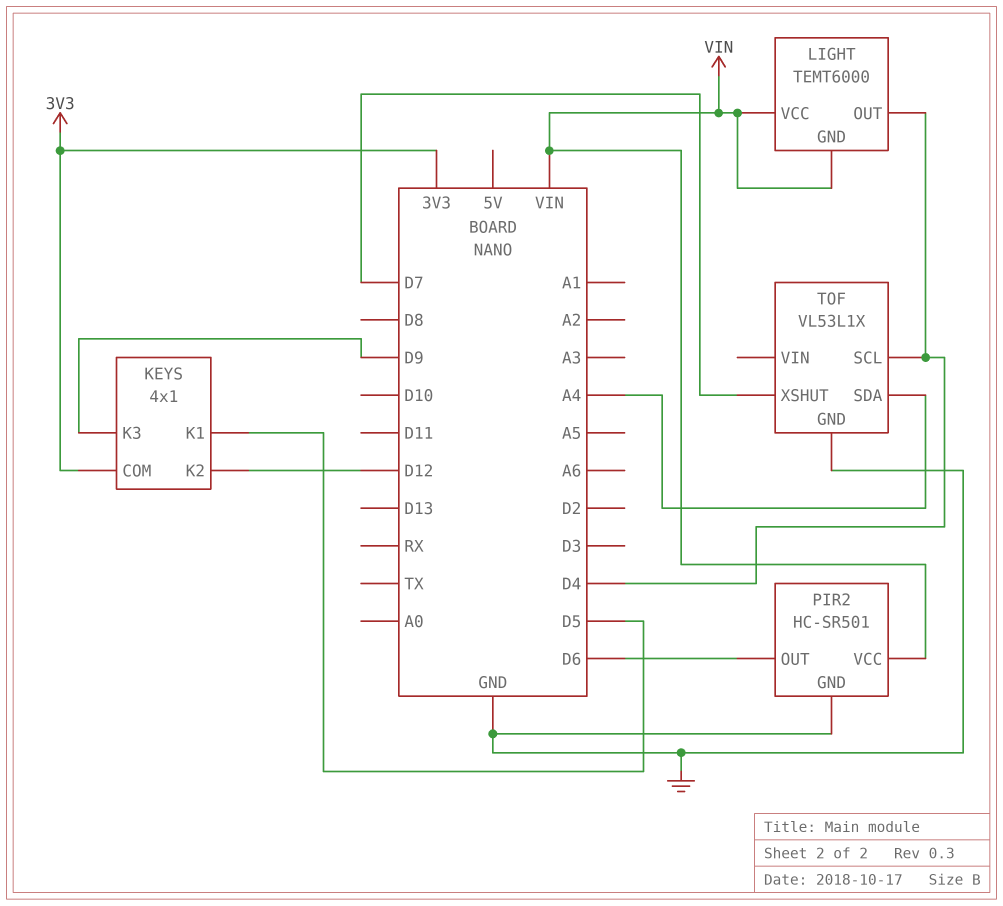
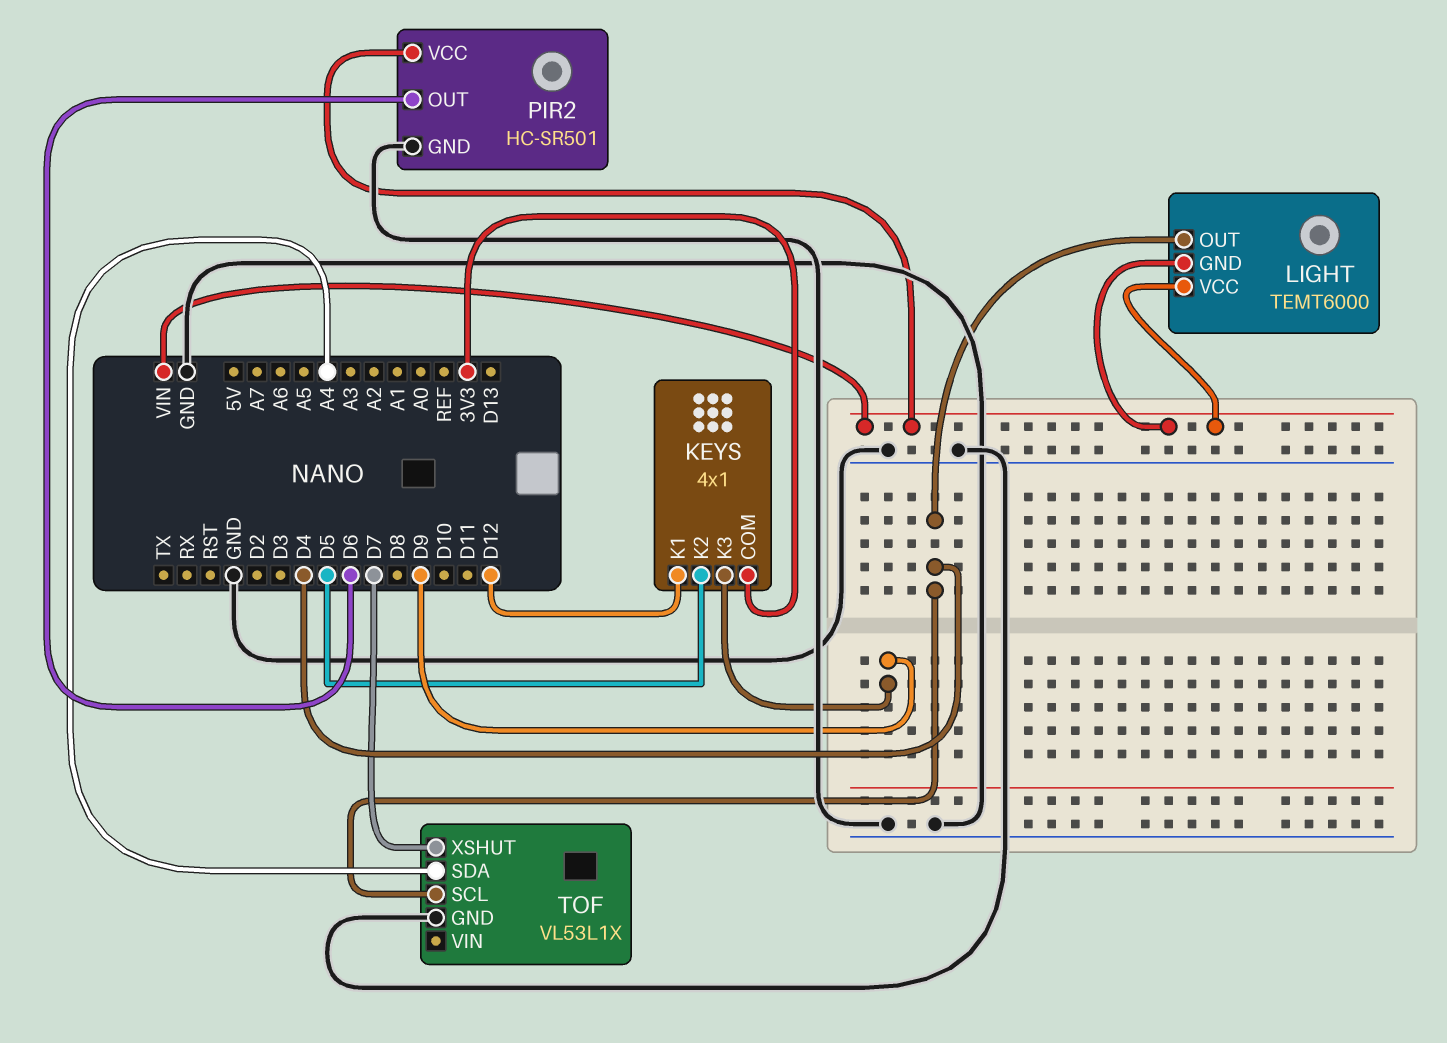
KEYS pin K1: D5 -> D12
KEYS pin K2: D12 -> D5

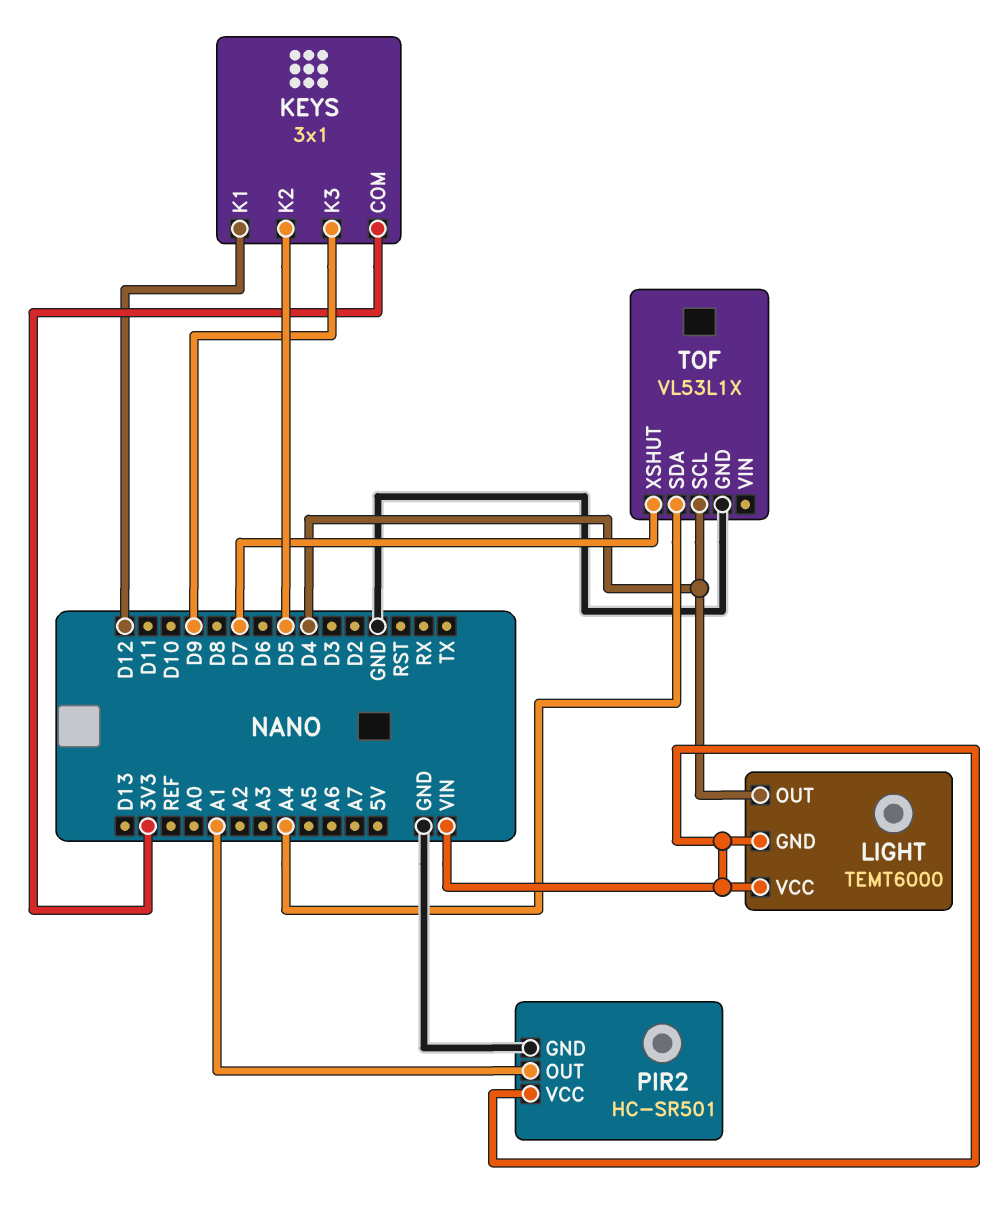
KEYS: 4x1 -> 3x1
PIR2 pin OUT: D6 -> A1

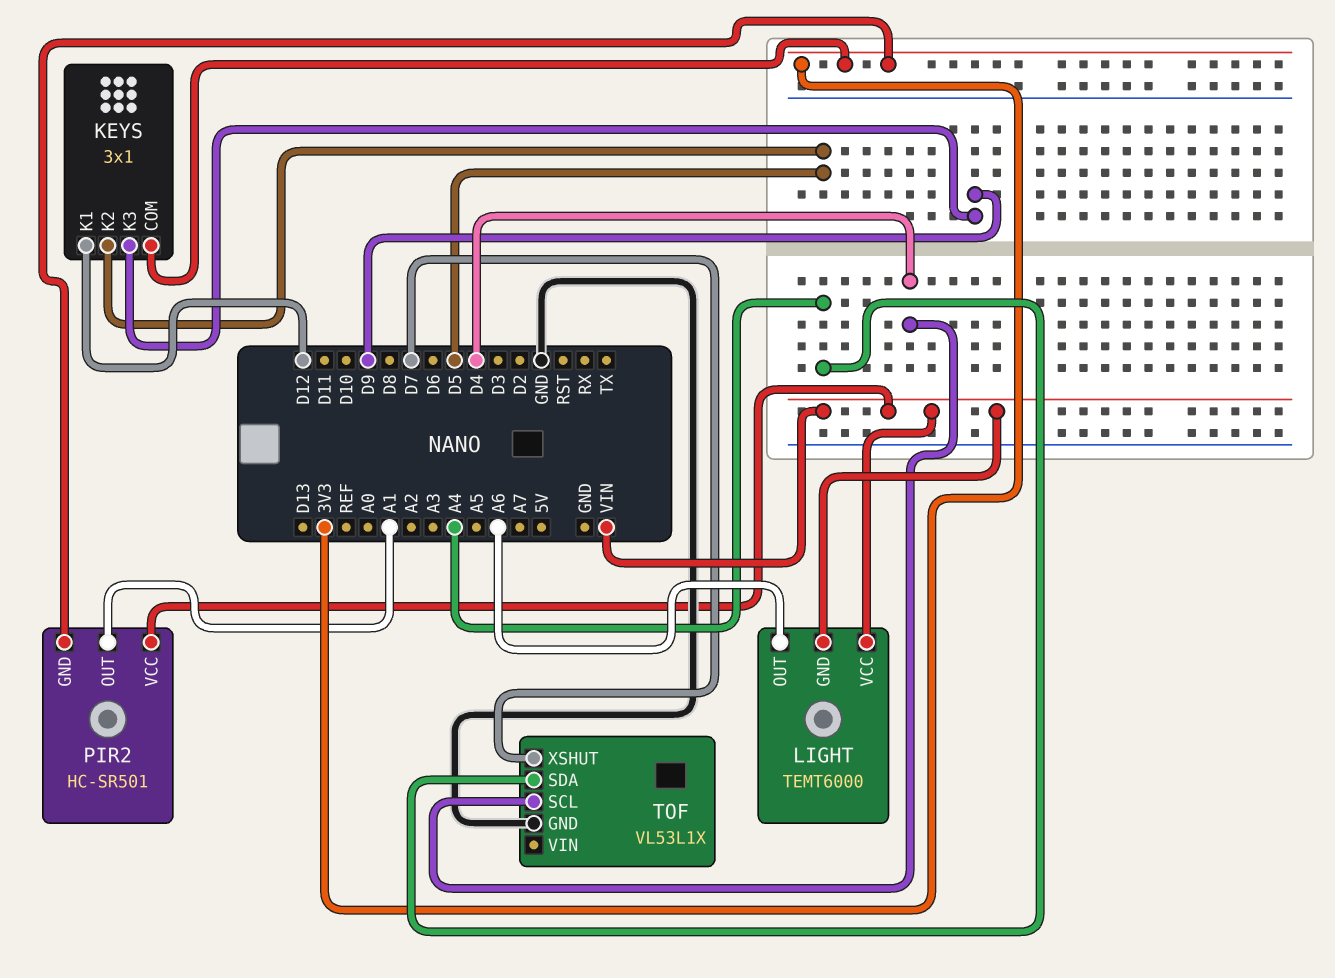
LIGHT pin OUT: D4 -> A6
PIR2 pin GND: GND -> 3V3

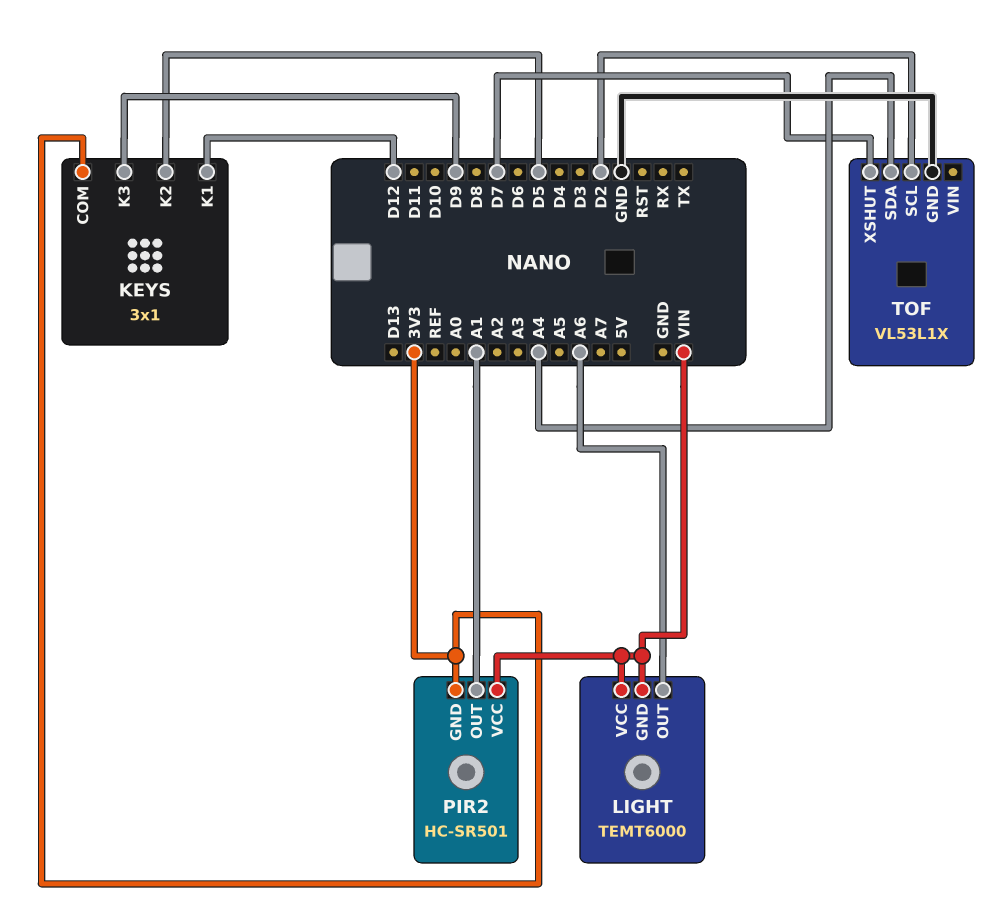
TOF pin SCL: D4 -> D2

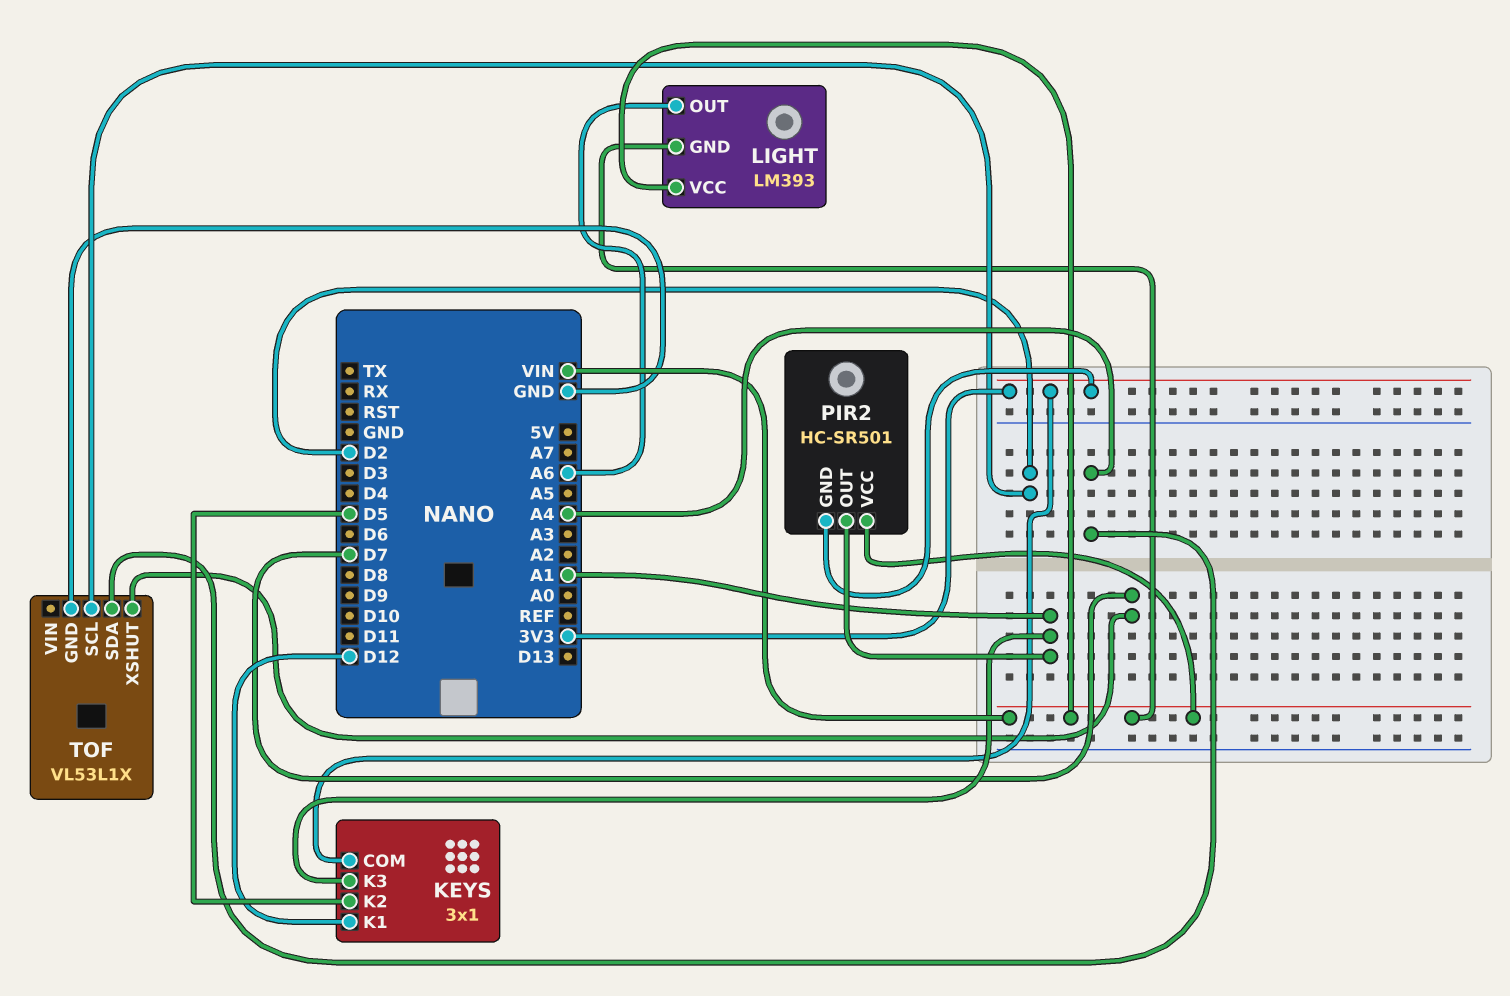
KEYS pin K3: D9 -> A1
LIGHT: TEMT6000 -> LM393

